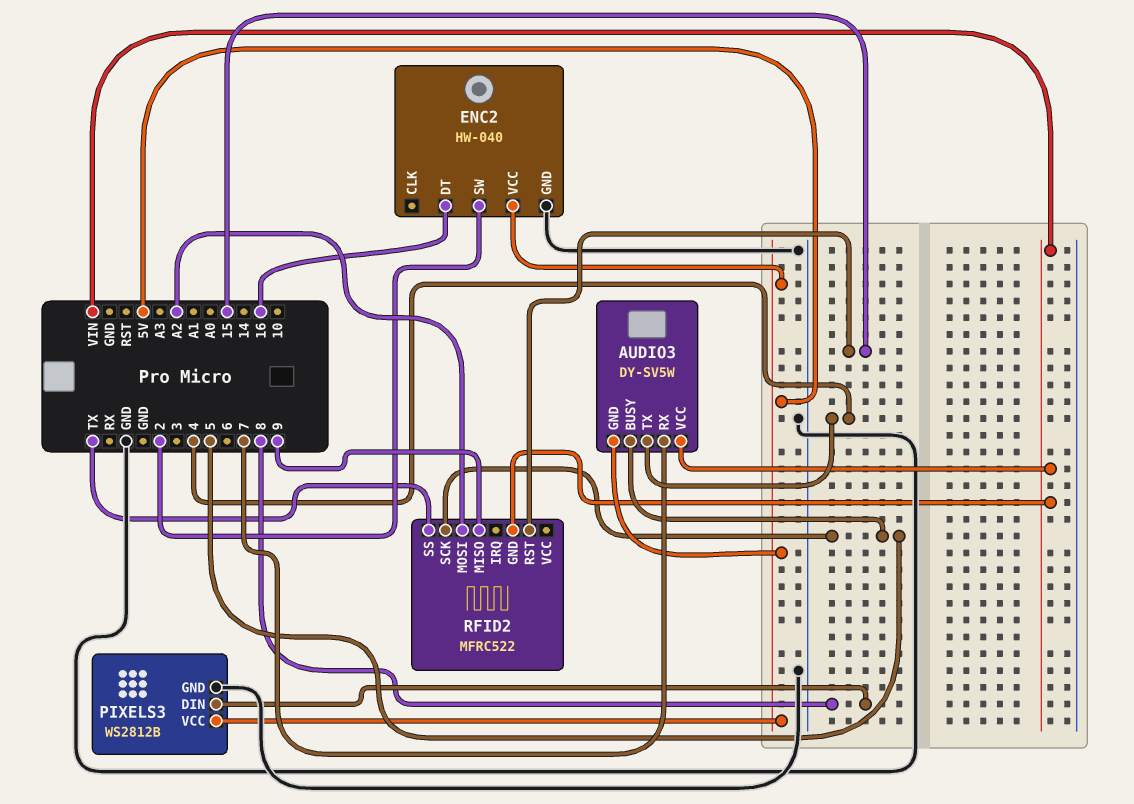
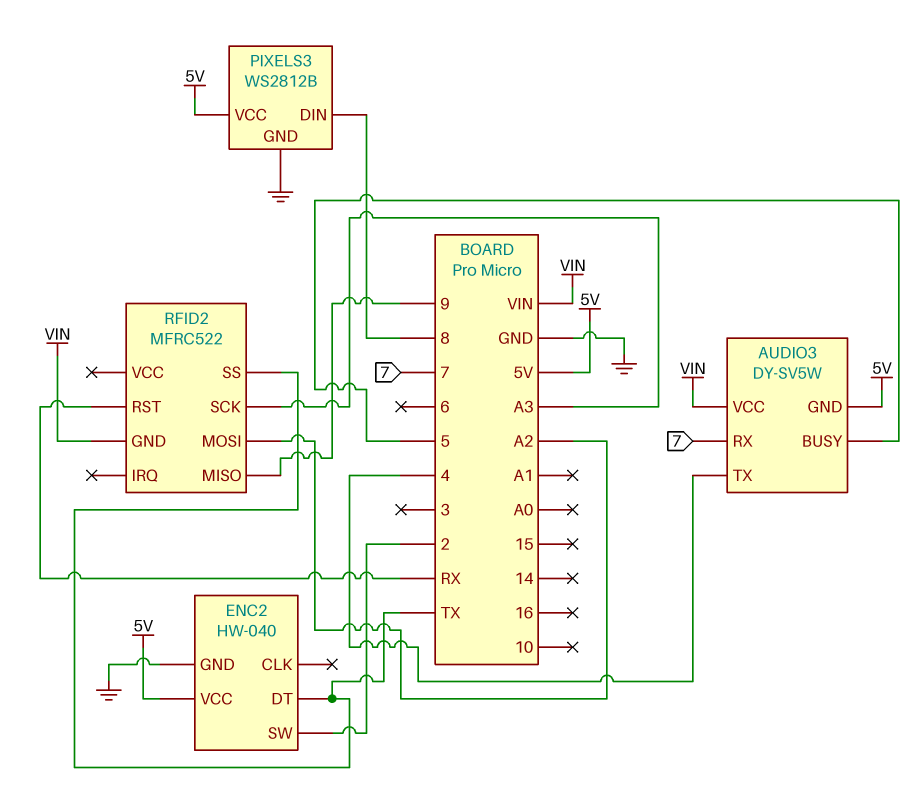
ENC2 pin DT: 16 -> TX
RFID2 pin RST: 15 -> RX
RFID2 pin SCK: 5 -> A3

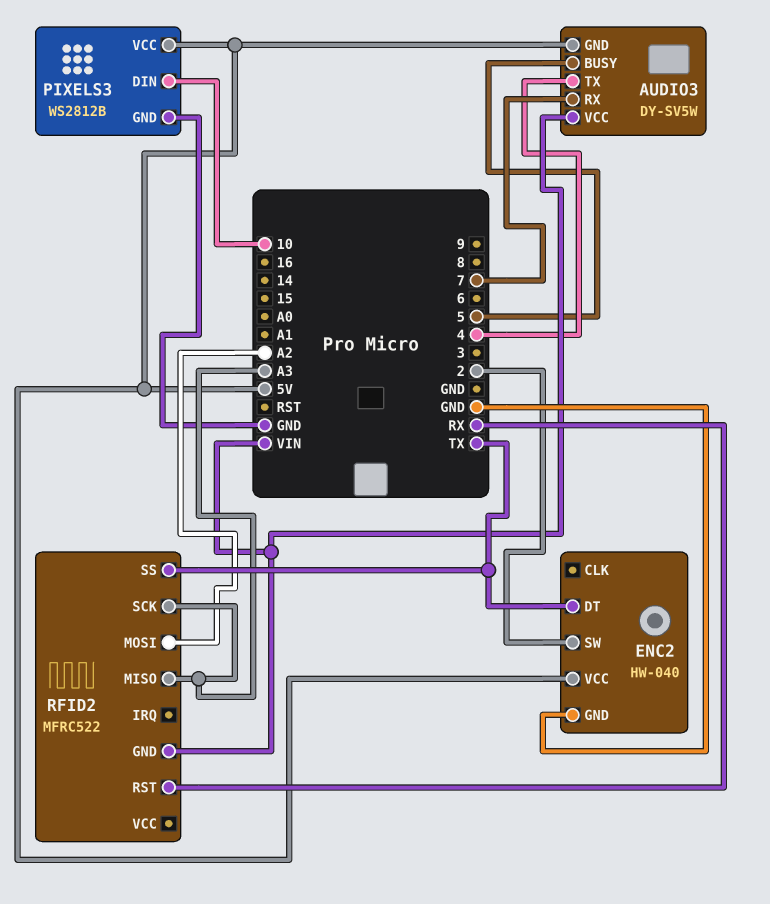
PIXELS3 pin DIN: 8 -> 10
RFID2 pin MISO: 9 -> A3

